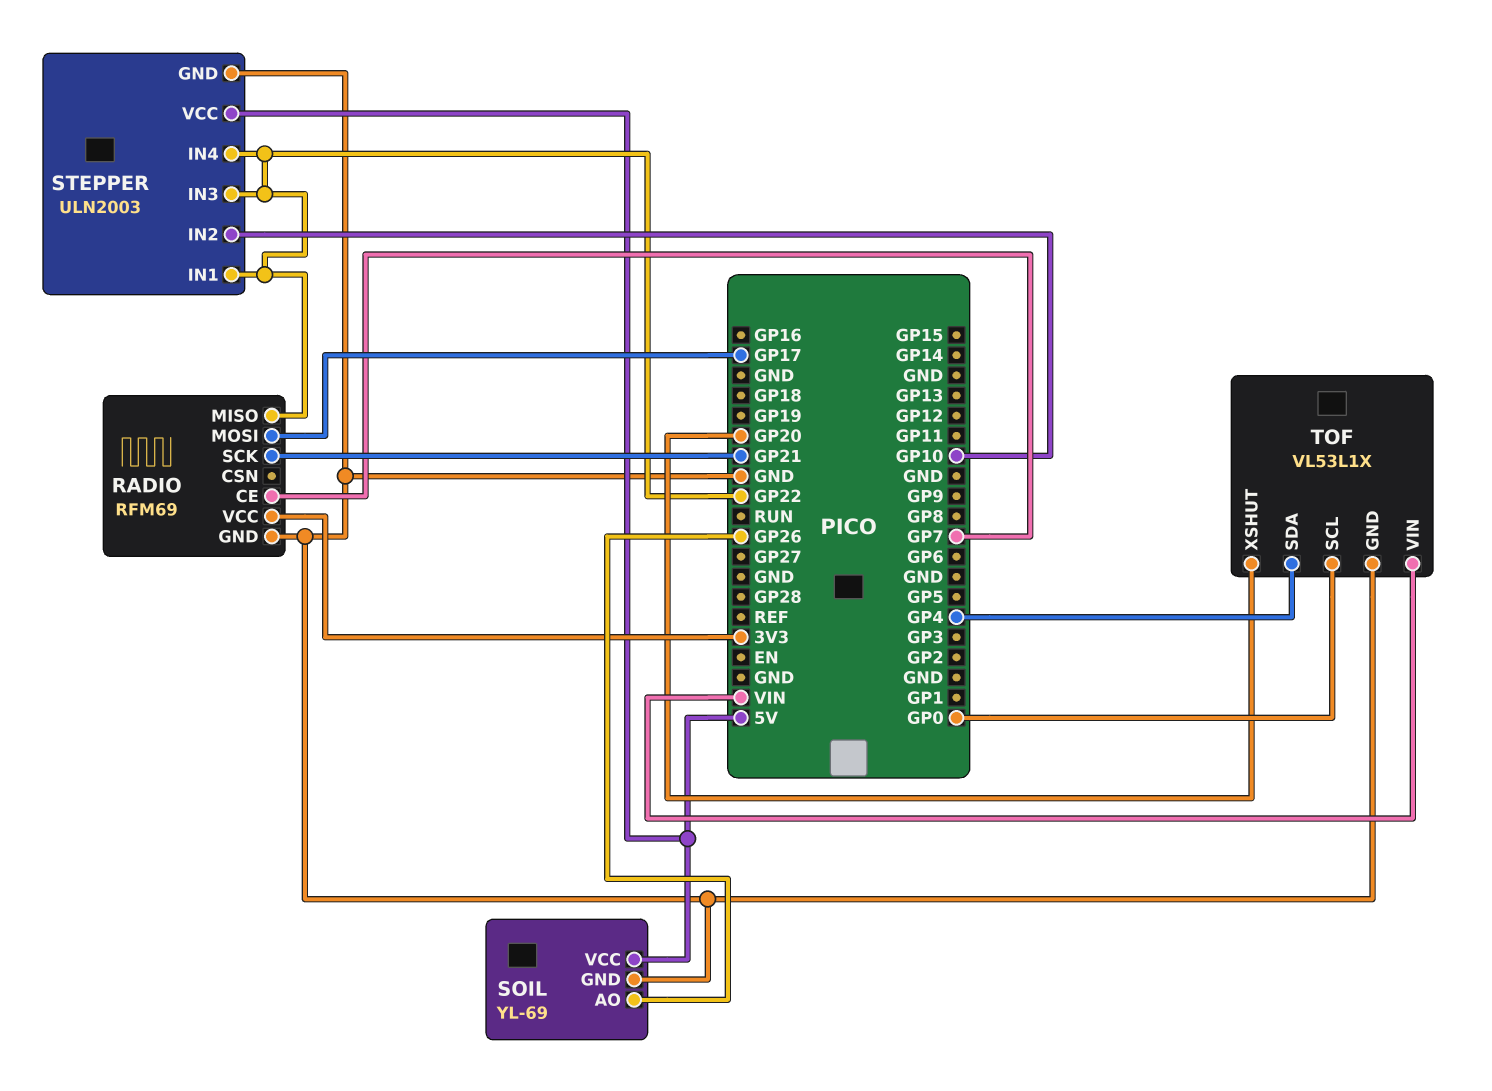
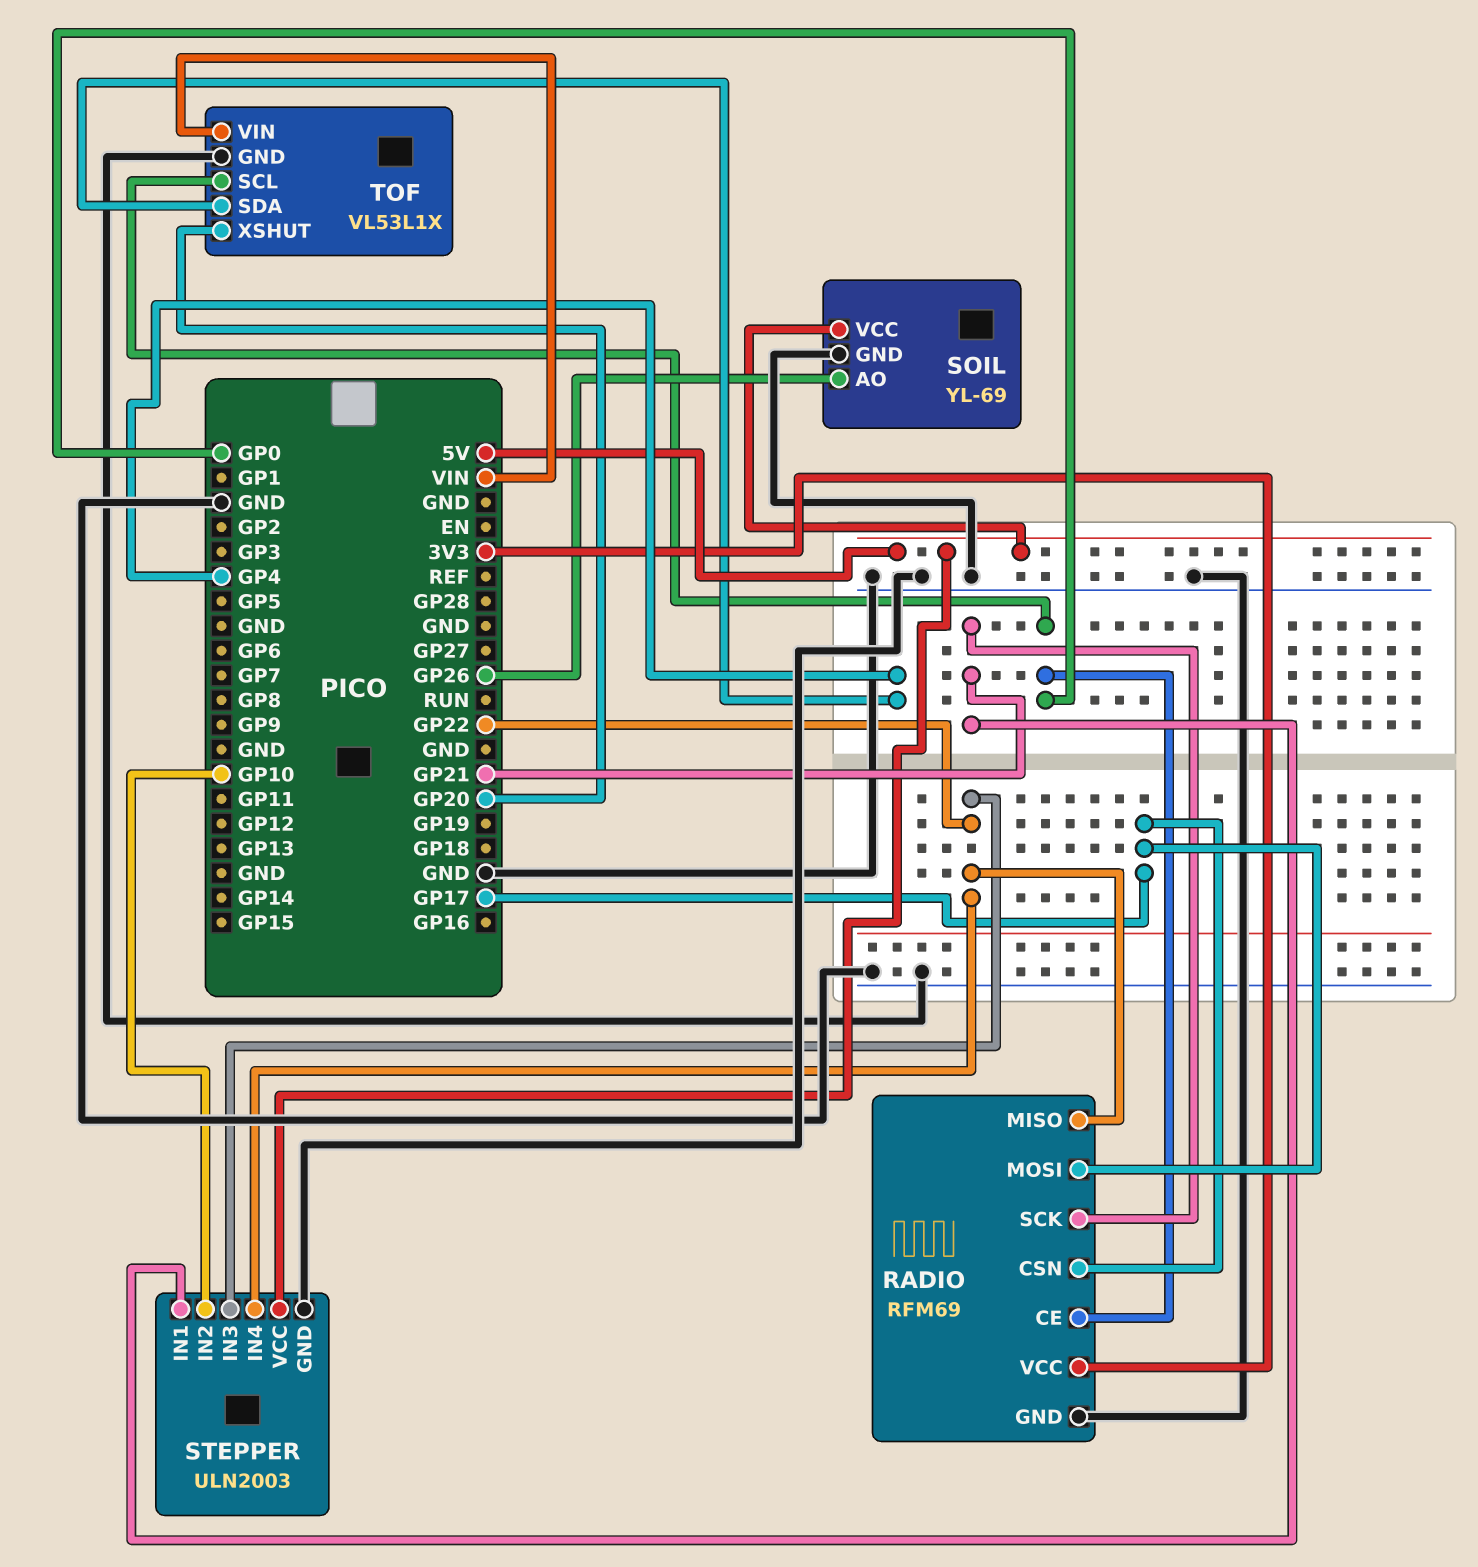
RADIO pin CE: GP7 -> GP0
RADIO pin CSN: none -> GP17
STEPPER pin IN1: GP22 -> GP21

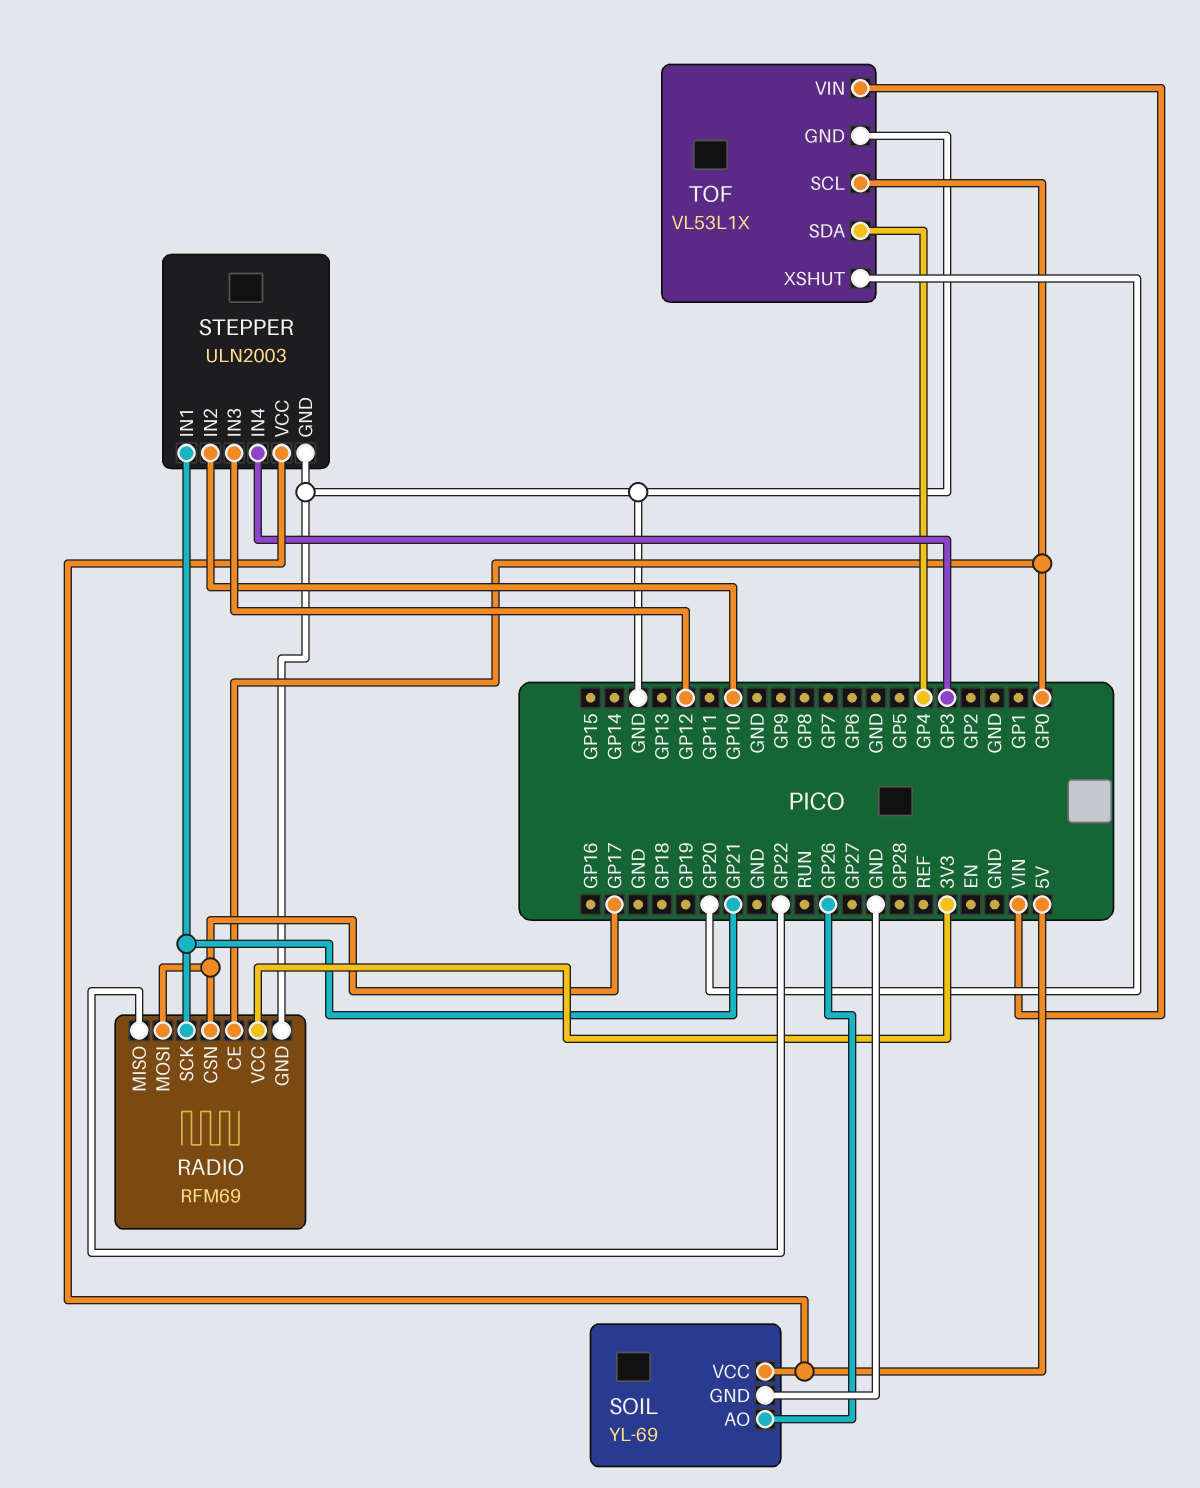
STEPPER pin IN3: GP22 -> GP12
STEPPER pin IN4: GP22 -> GP3

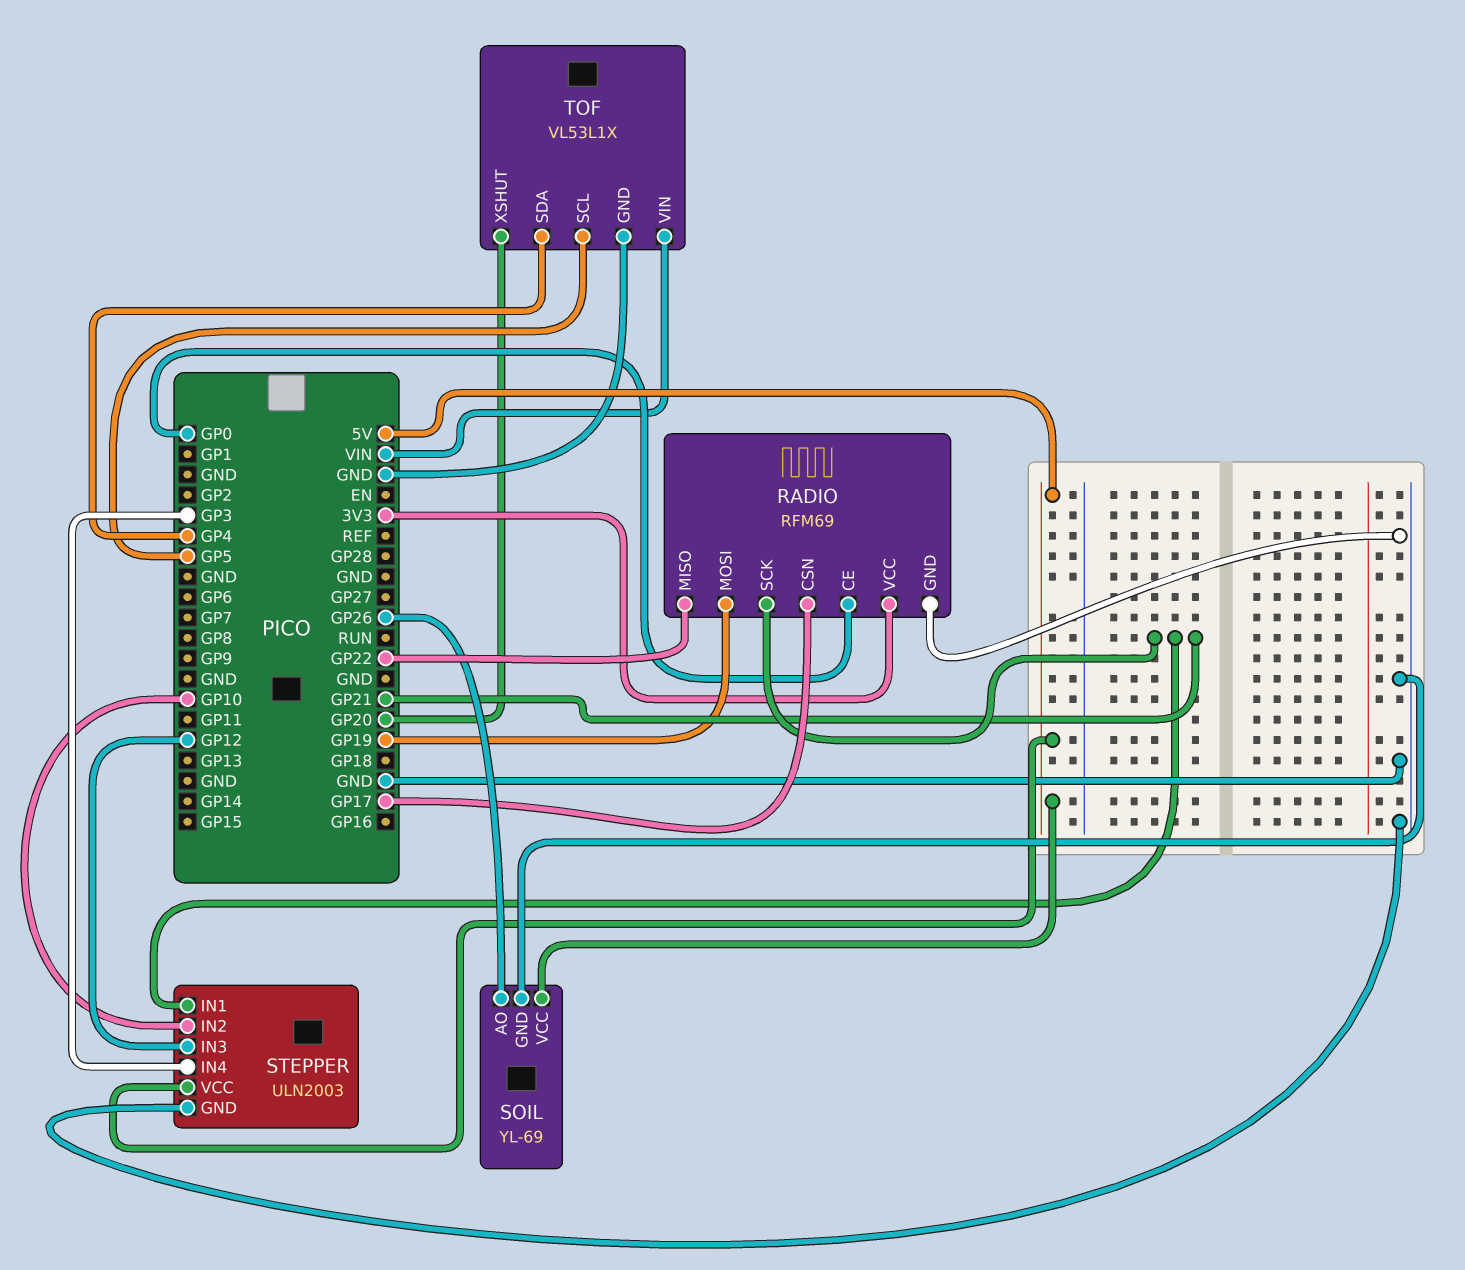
RADIO pin MOSI: GP17 -> GP19
TOF pin SCL: GP0 -> GP5

